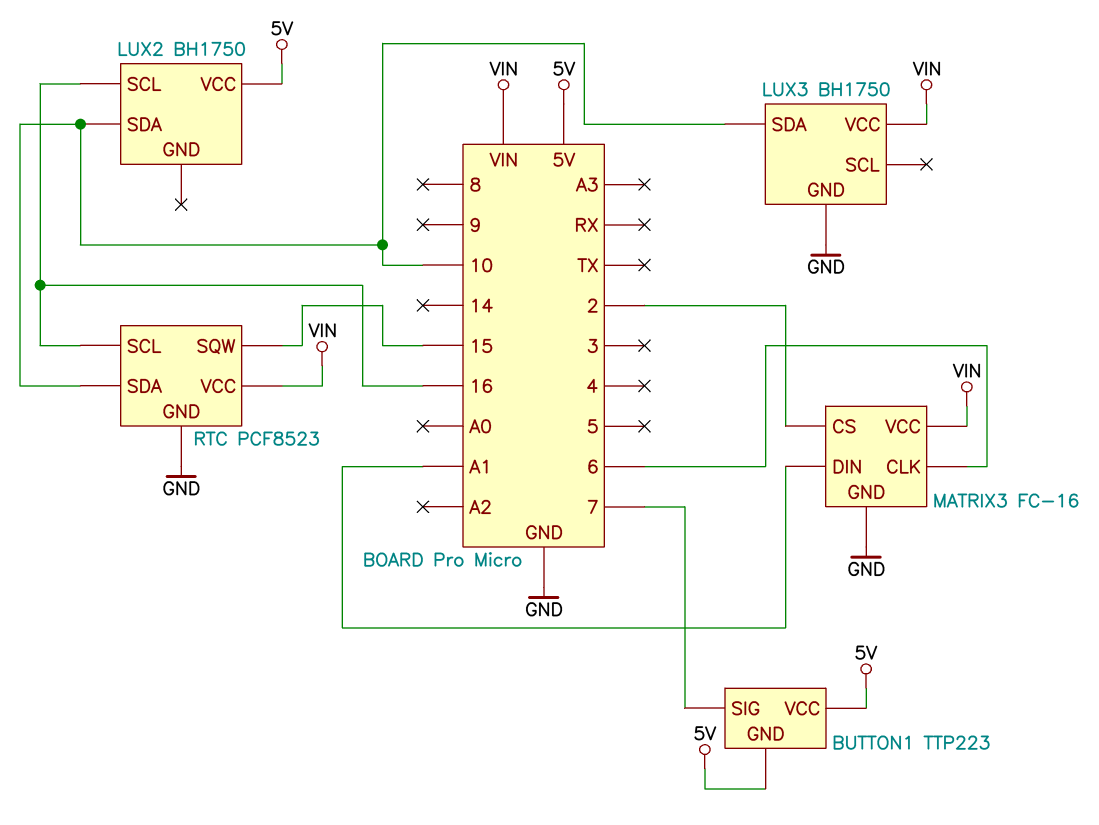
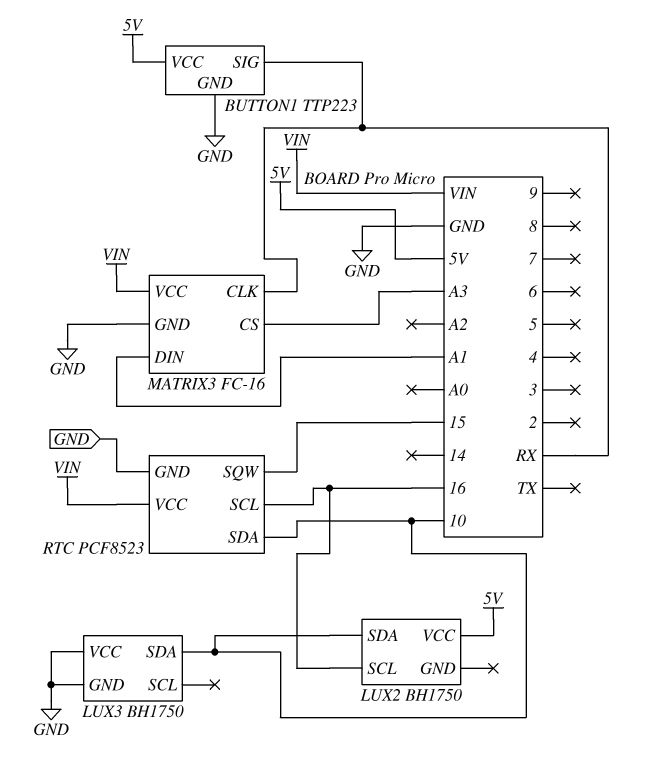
BUTTON1 pin GND: 5V -> GND
BUTTON1 pin SIG: 7 -> RX
LUX3 pin VCC: VIN -> GND
MATRIX3 pin CLK: 6 -> RX
MATRIX3 pin CS: 2 -> A3

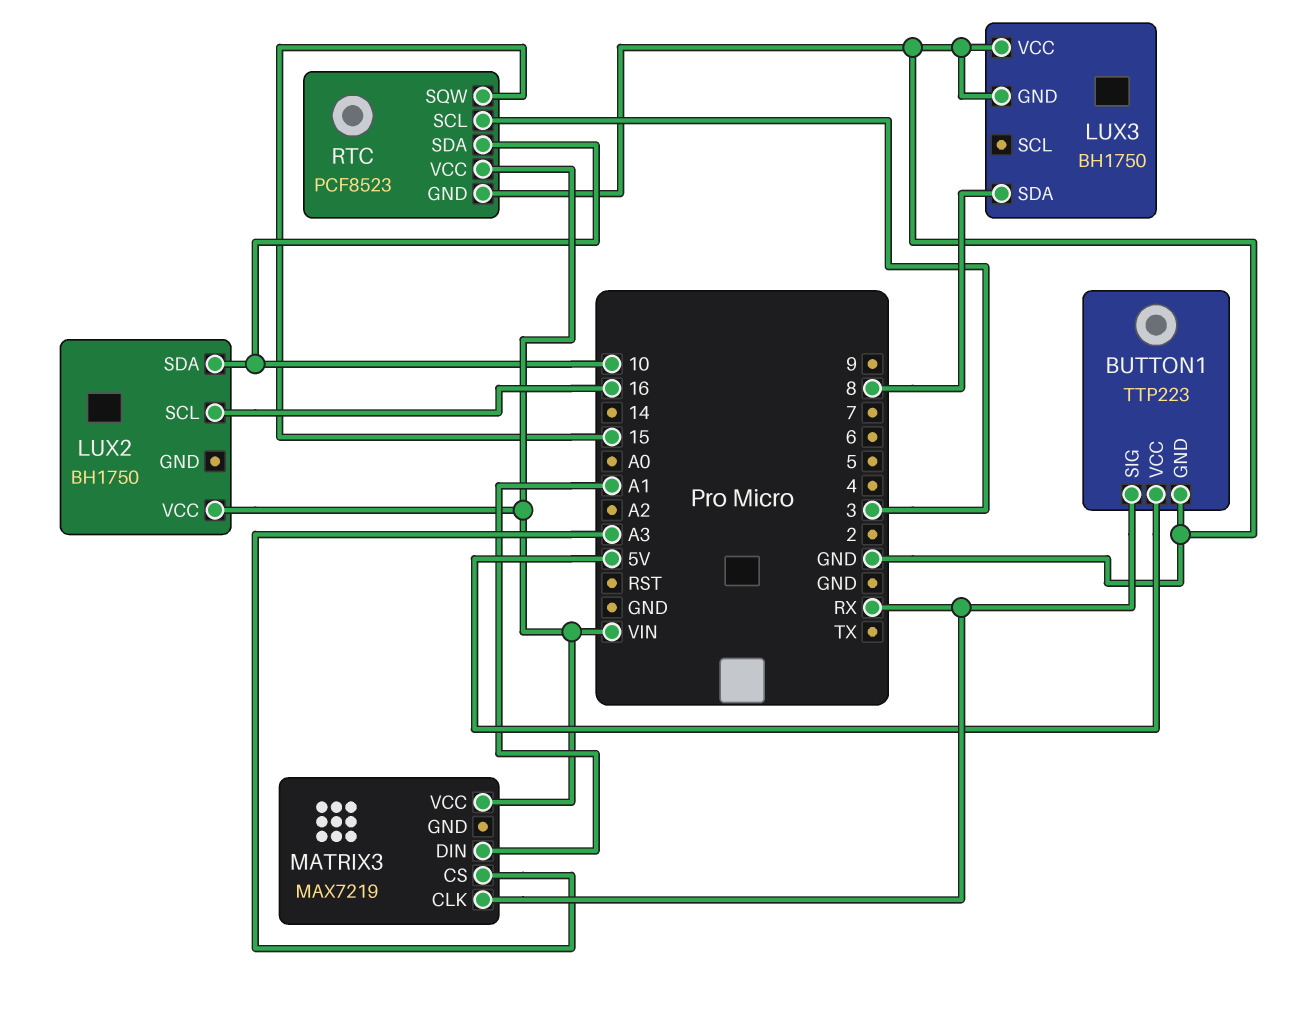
LUX2 pin VCC: 5V -> VIN
LUX3 pin SDA: 10 -> 8
MATRIX3: FC-16 -> MAX7219
MATRIX3 pin GND: GND -> none
RTC pin SCL: 16 -> 3

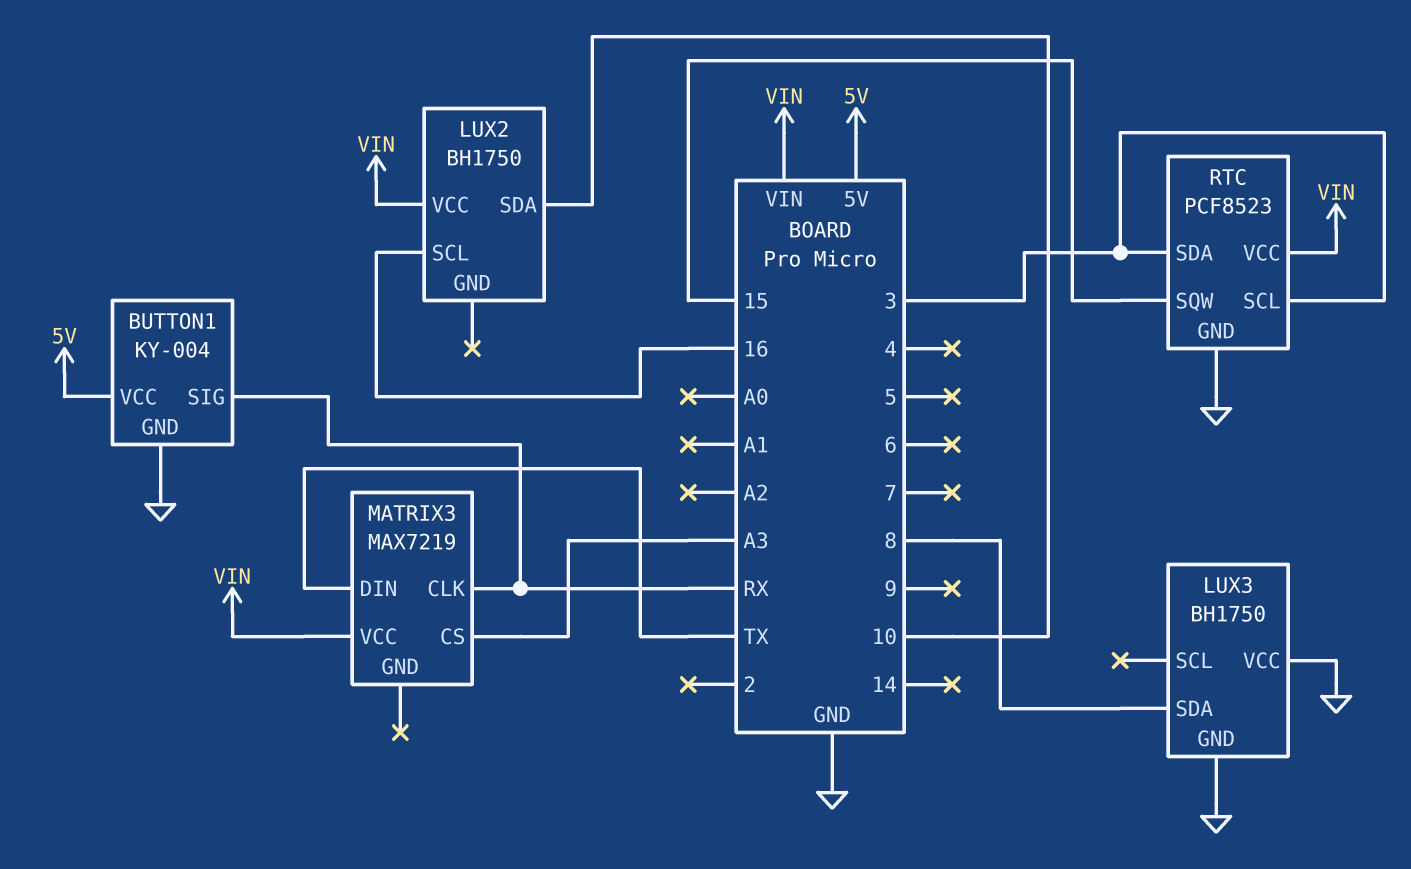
BUTTON1: TTP223 -> KY-004
MATRIX3 pin DIN: A1 -> TX
RTC pin SDA: 10 -> 3

